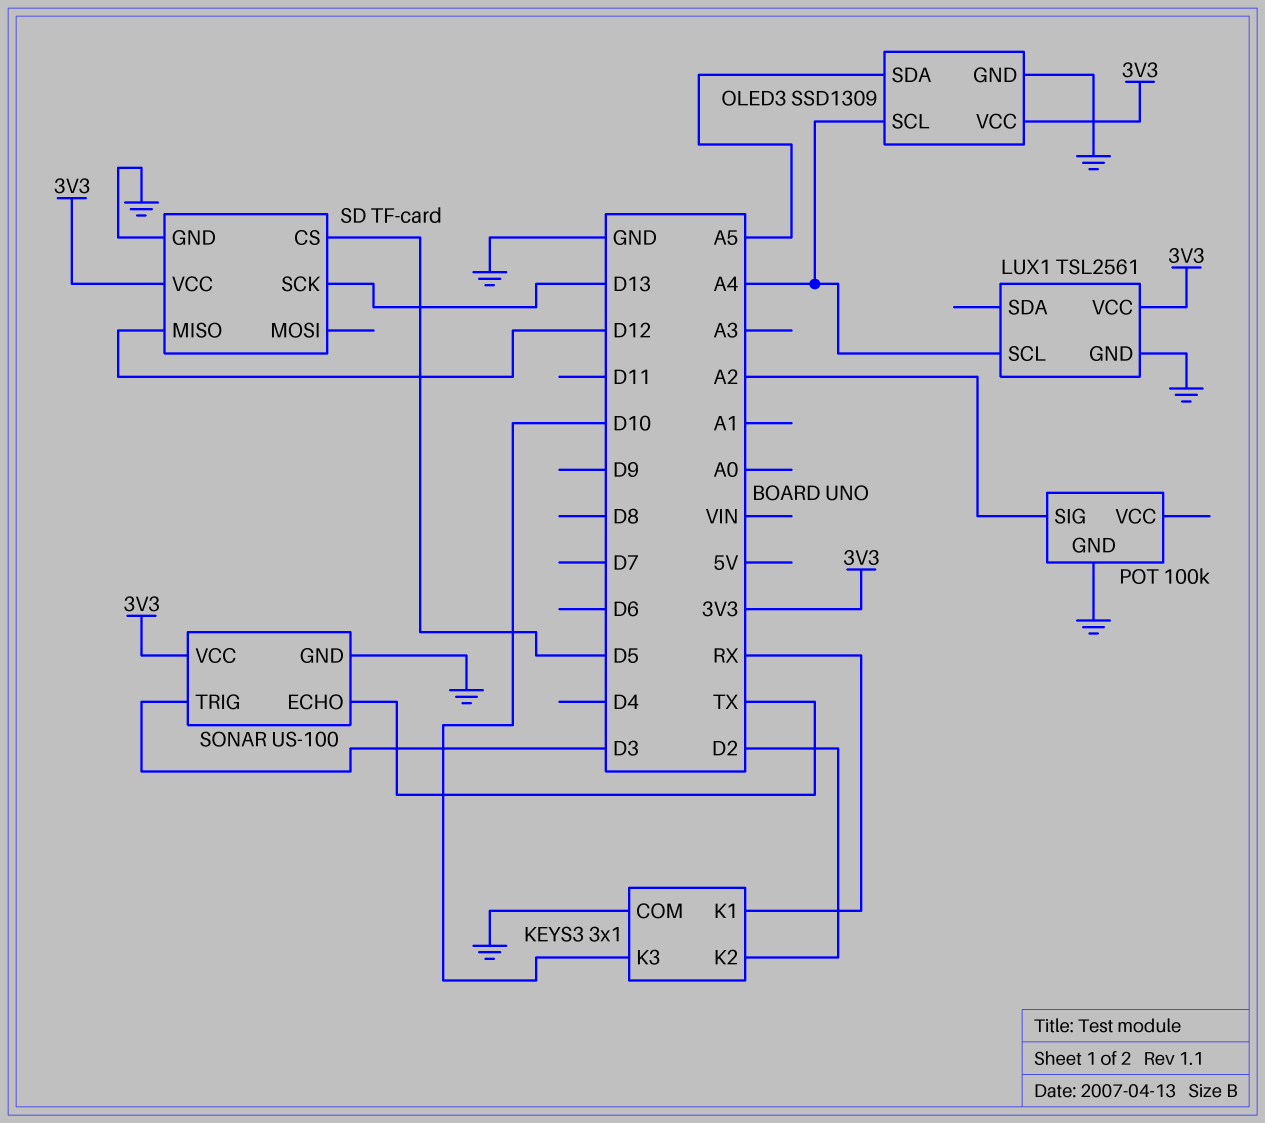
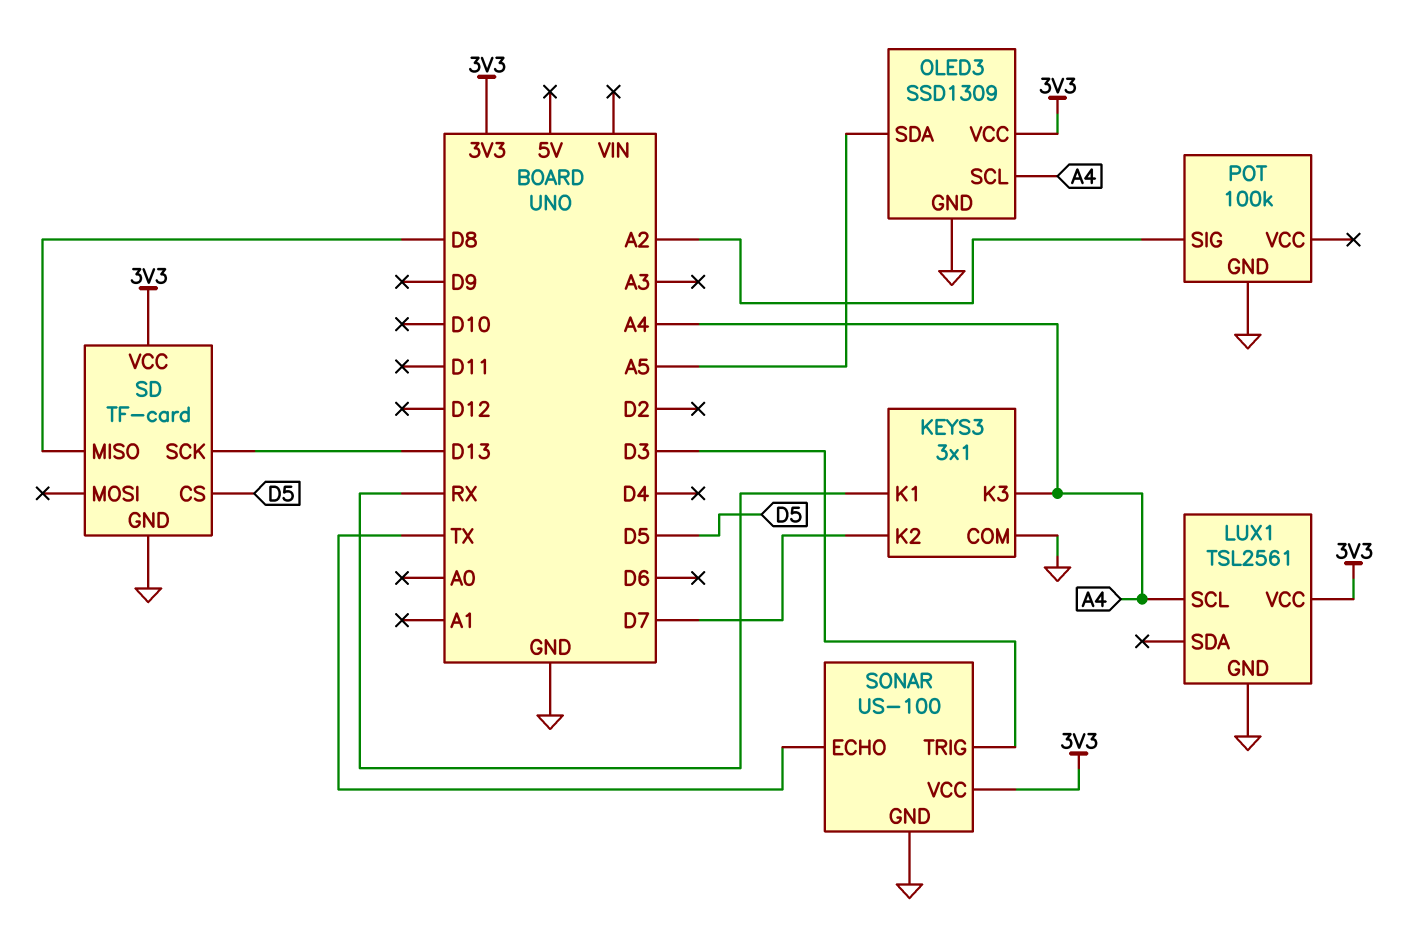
KEYS3 pin K2: D2 -> D7
KEYS3 pin K3: D10 -> A4
SD pin MISO: D12 -> D8

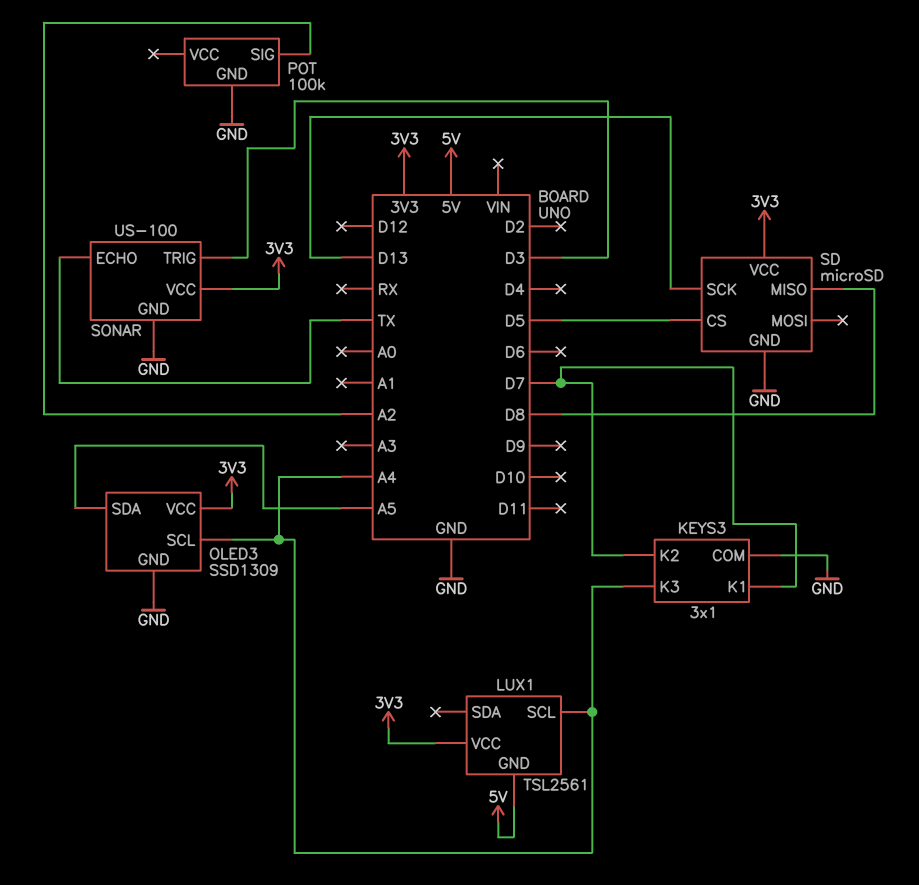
KEYS3 pin K1: RX -> D7
LUX1 pin GND: GND -> 5V
SD: TF-card -> microSD

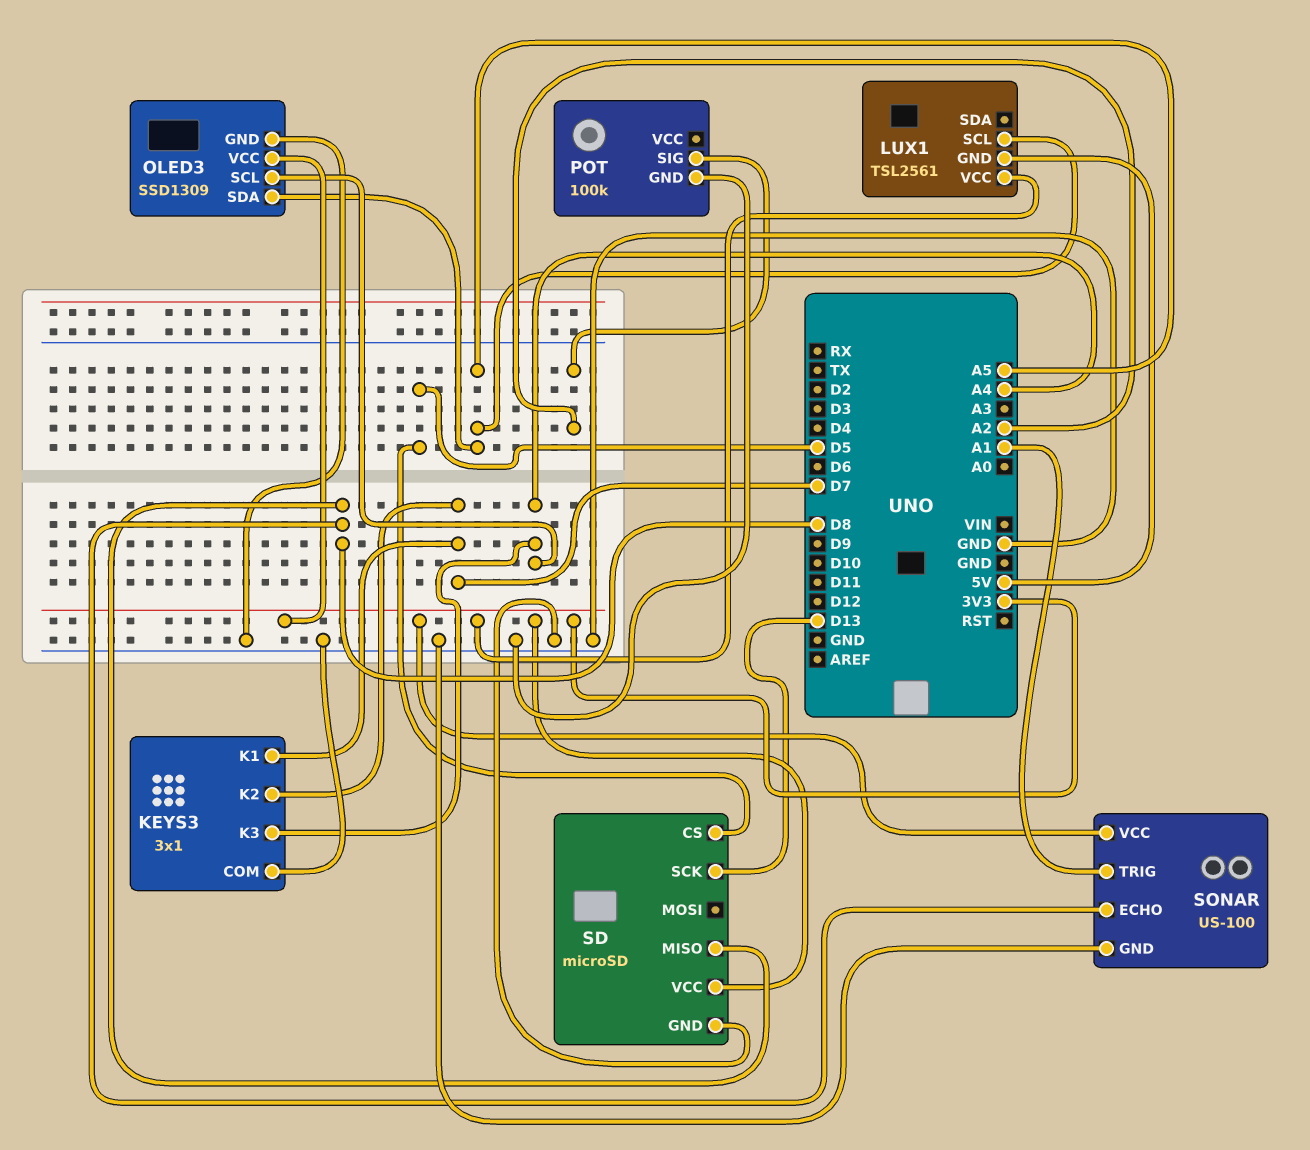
LUX1 pin SCL: A4 -> A5
SONAR pin ECHO: TX -> D8
SONAR pin TRIG: D3 -> A1

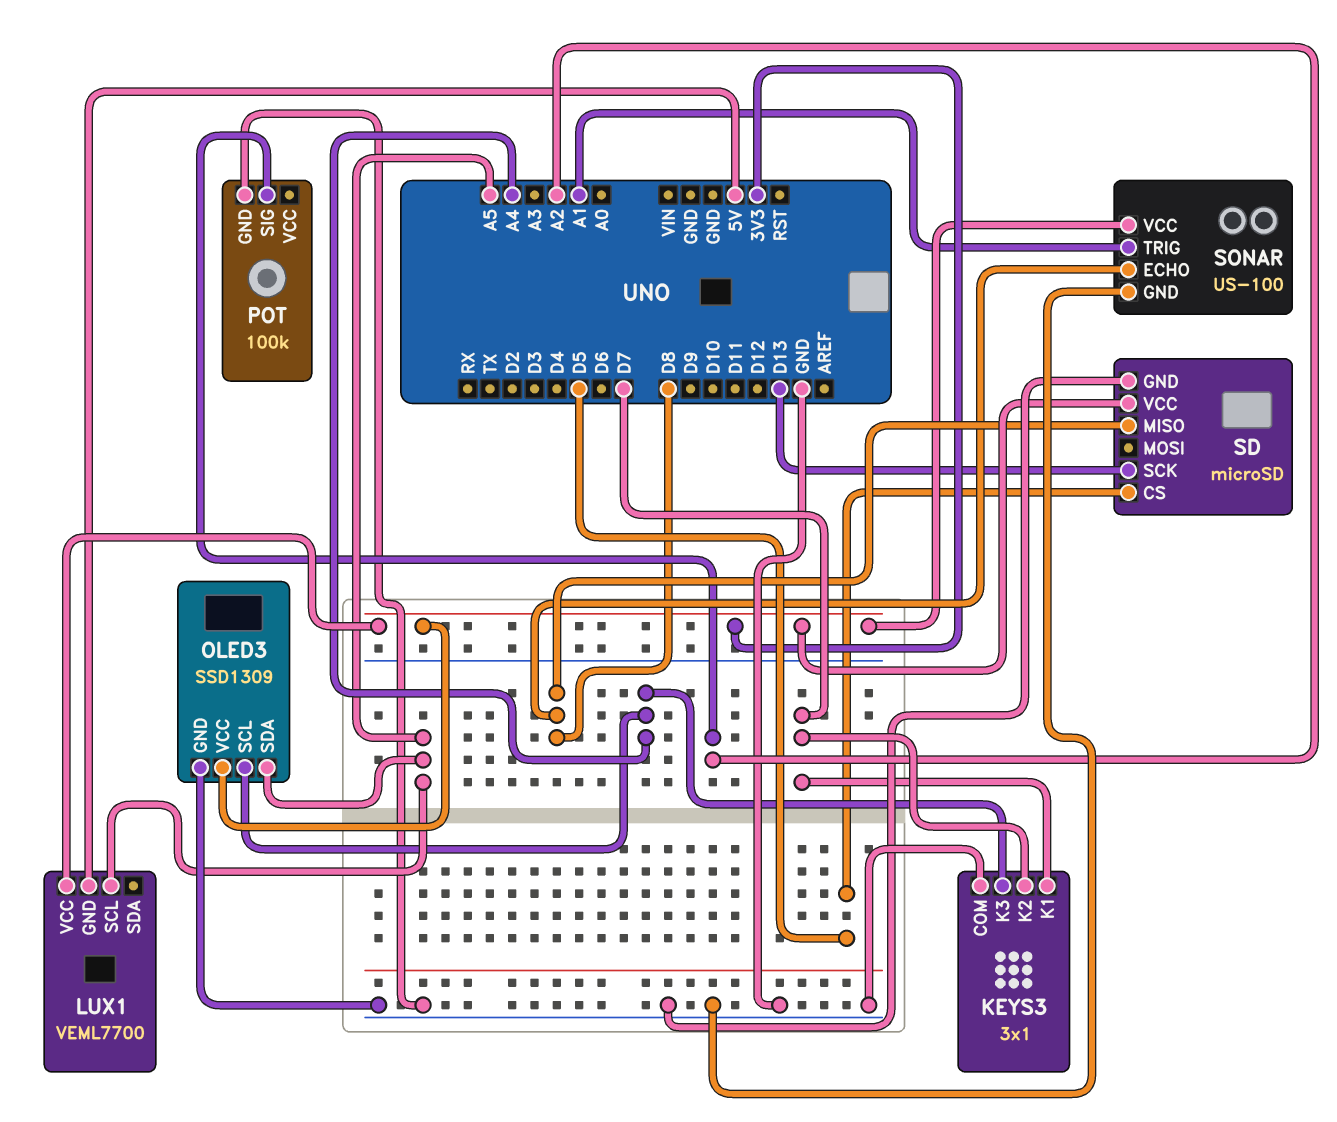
LUX1: TSL2561 -> VEML7700

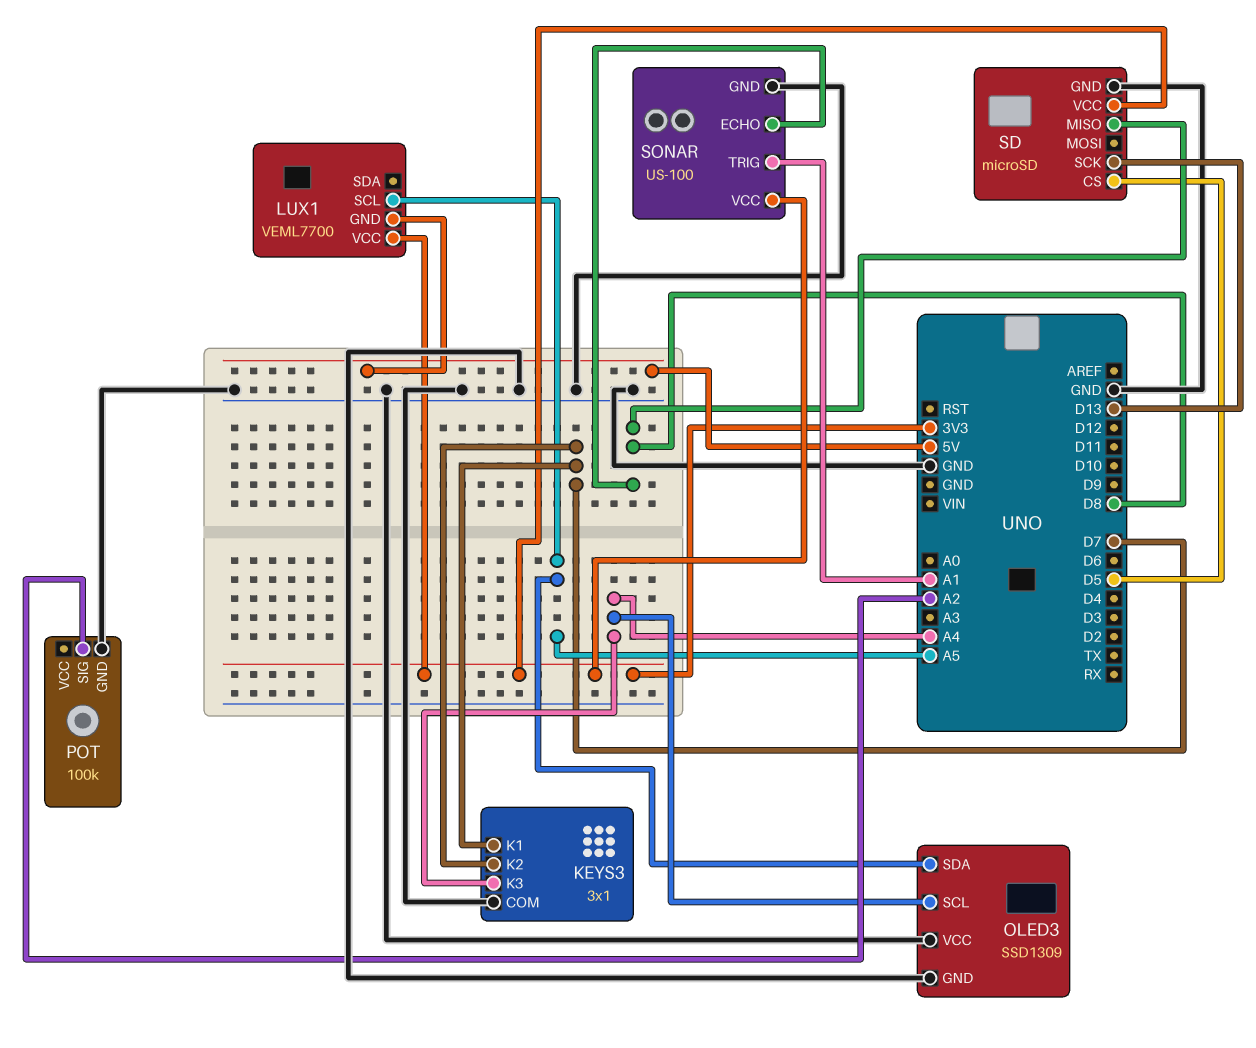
OLED3 pin VCC: 3V3 -> GND

